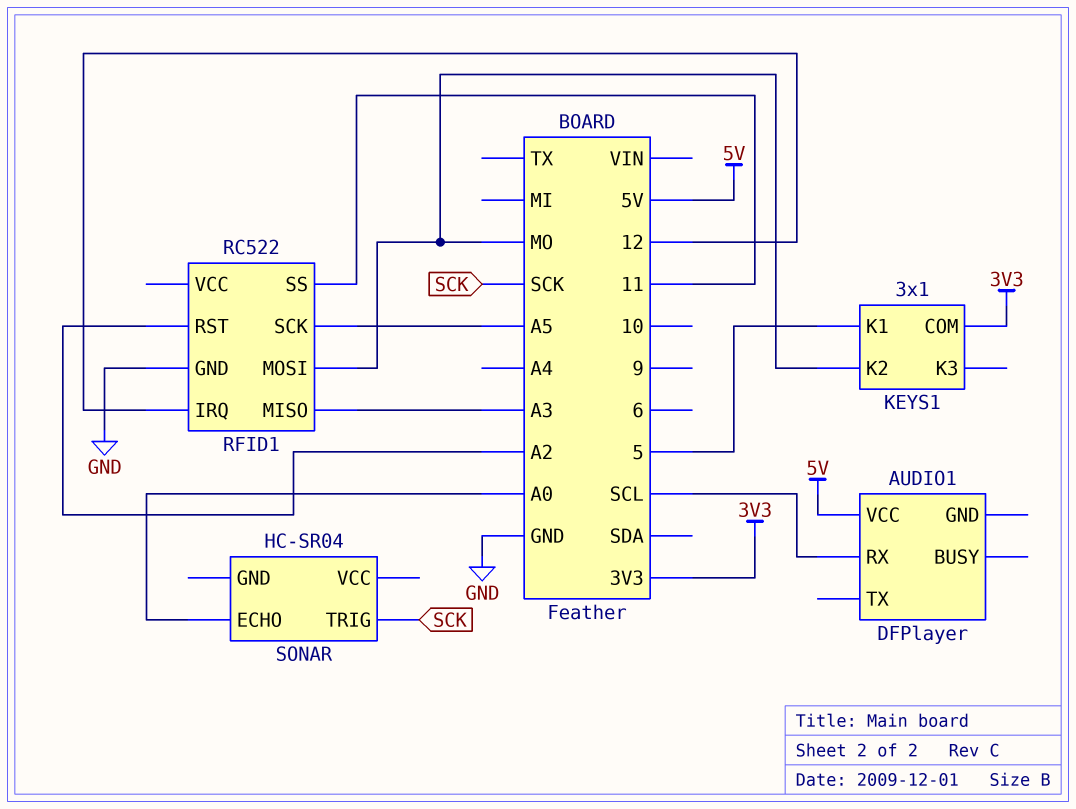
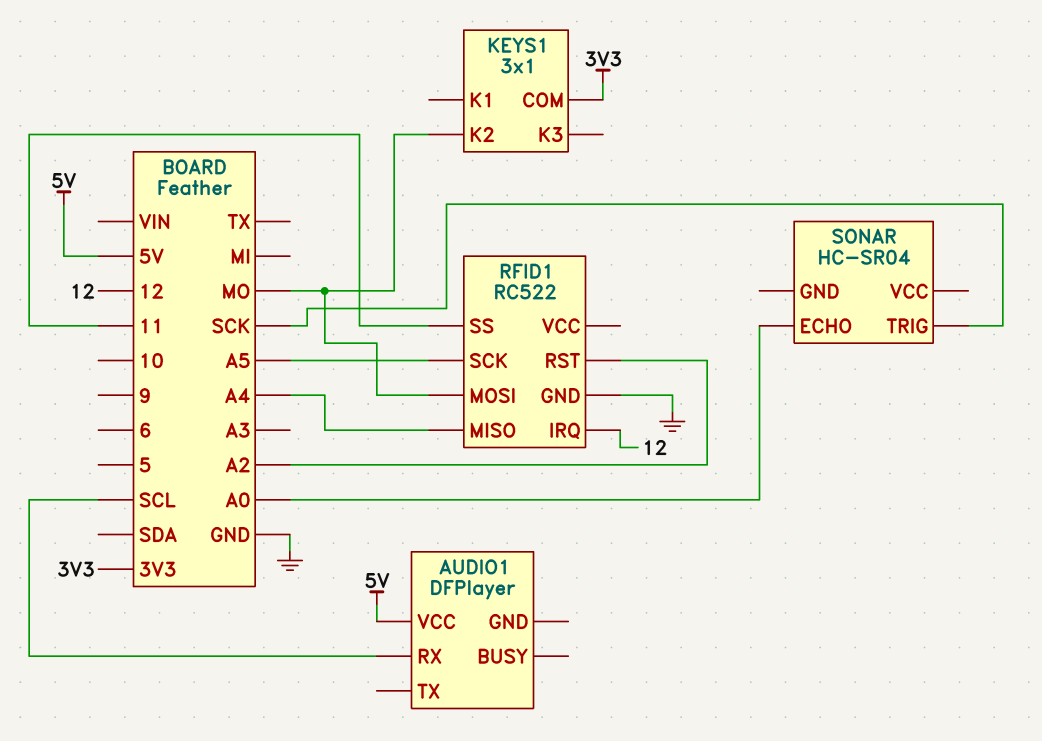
KEYS1 pin K1: 5 -> none
RFID1 pin MISO: A3 -> A4

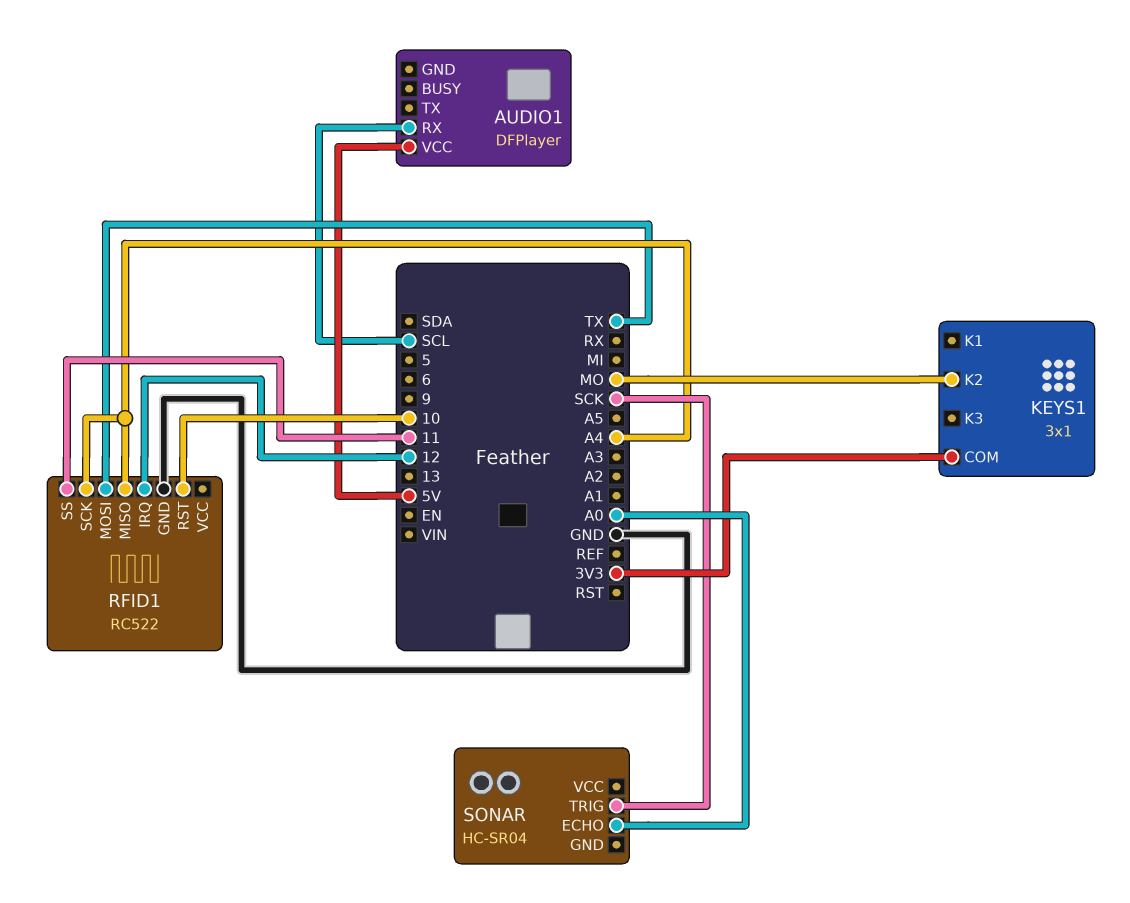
RFID1 pin MOSI: MO -> TX
RFID1 pin RST: A2 -> 10
RFID1 pin SCK: A5 -> A4

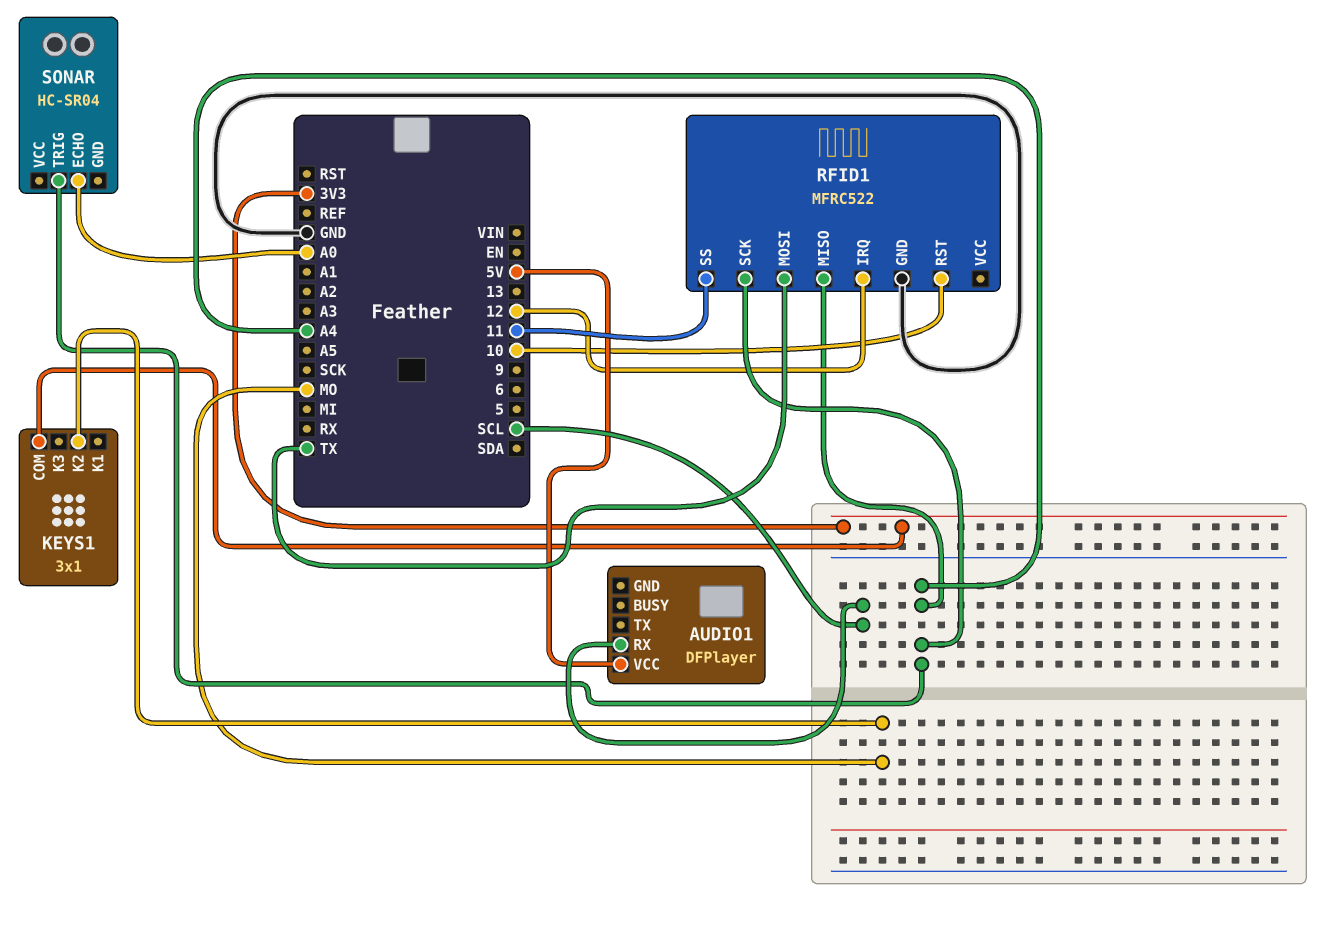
RFID1: RC522 -> MFRC522
SONAR pin TRIG: SCK -> A4

